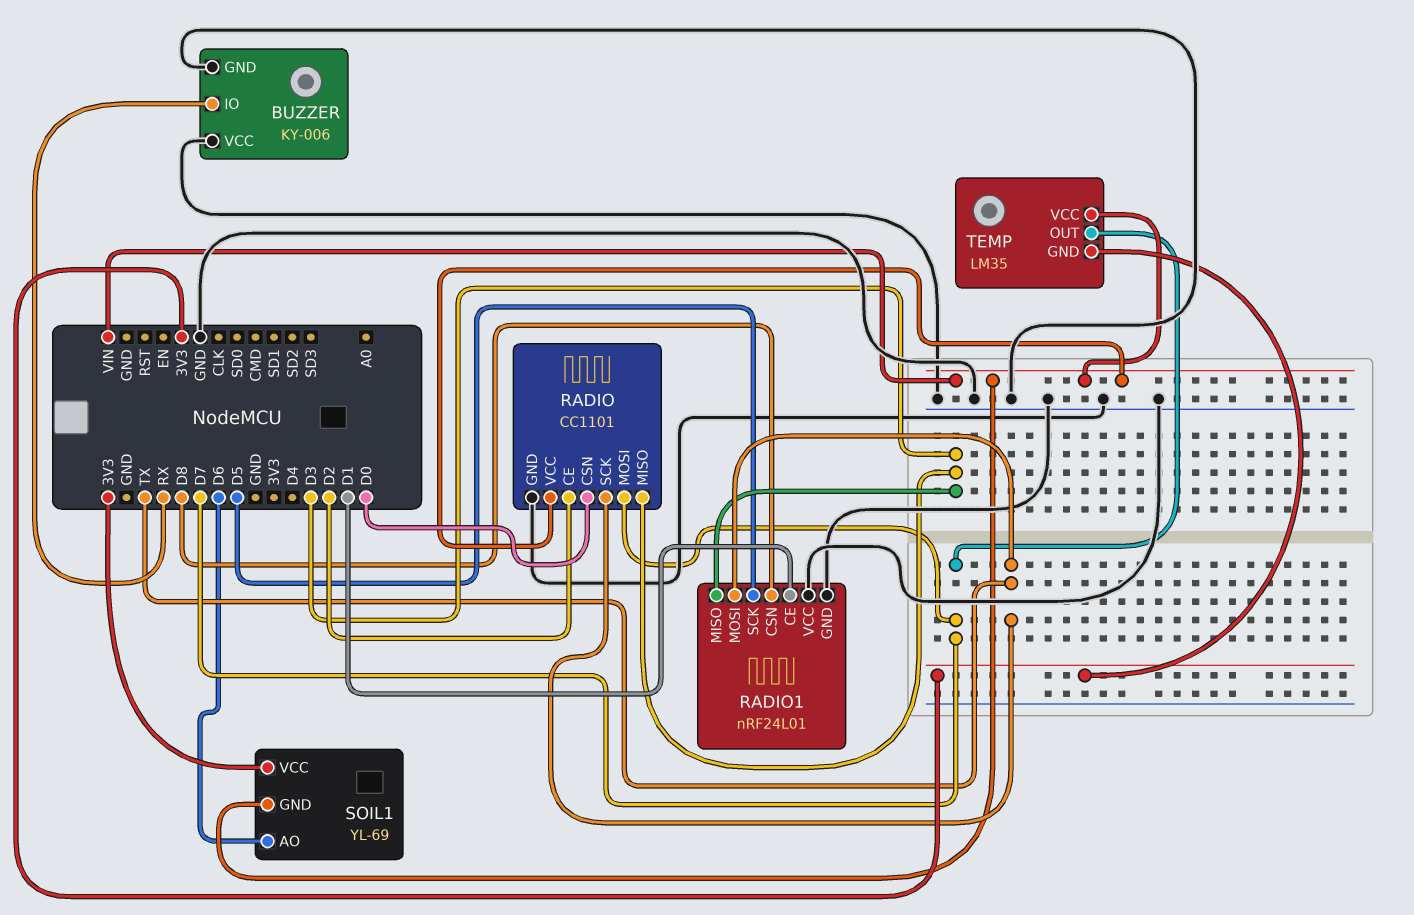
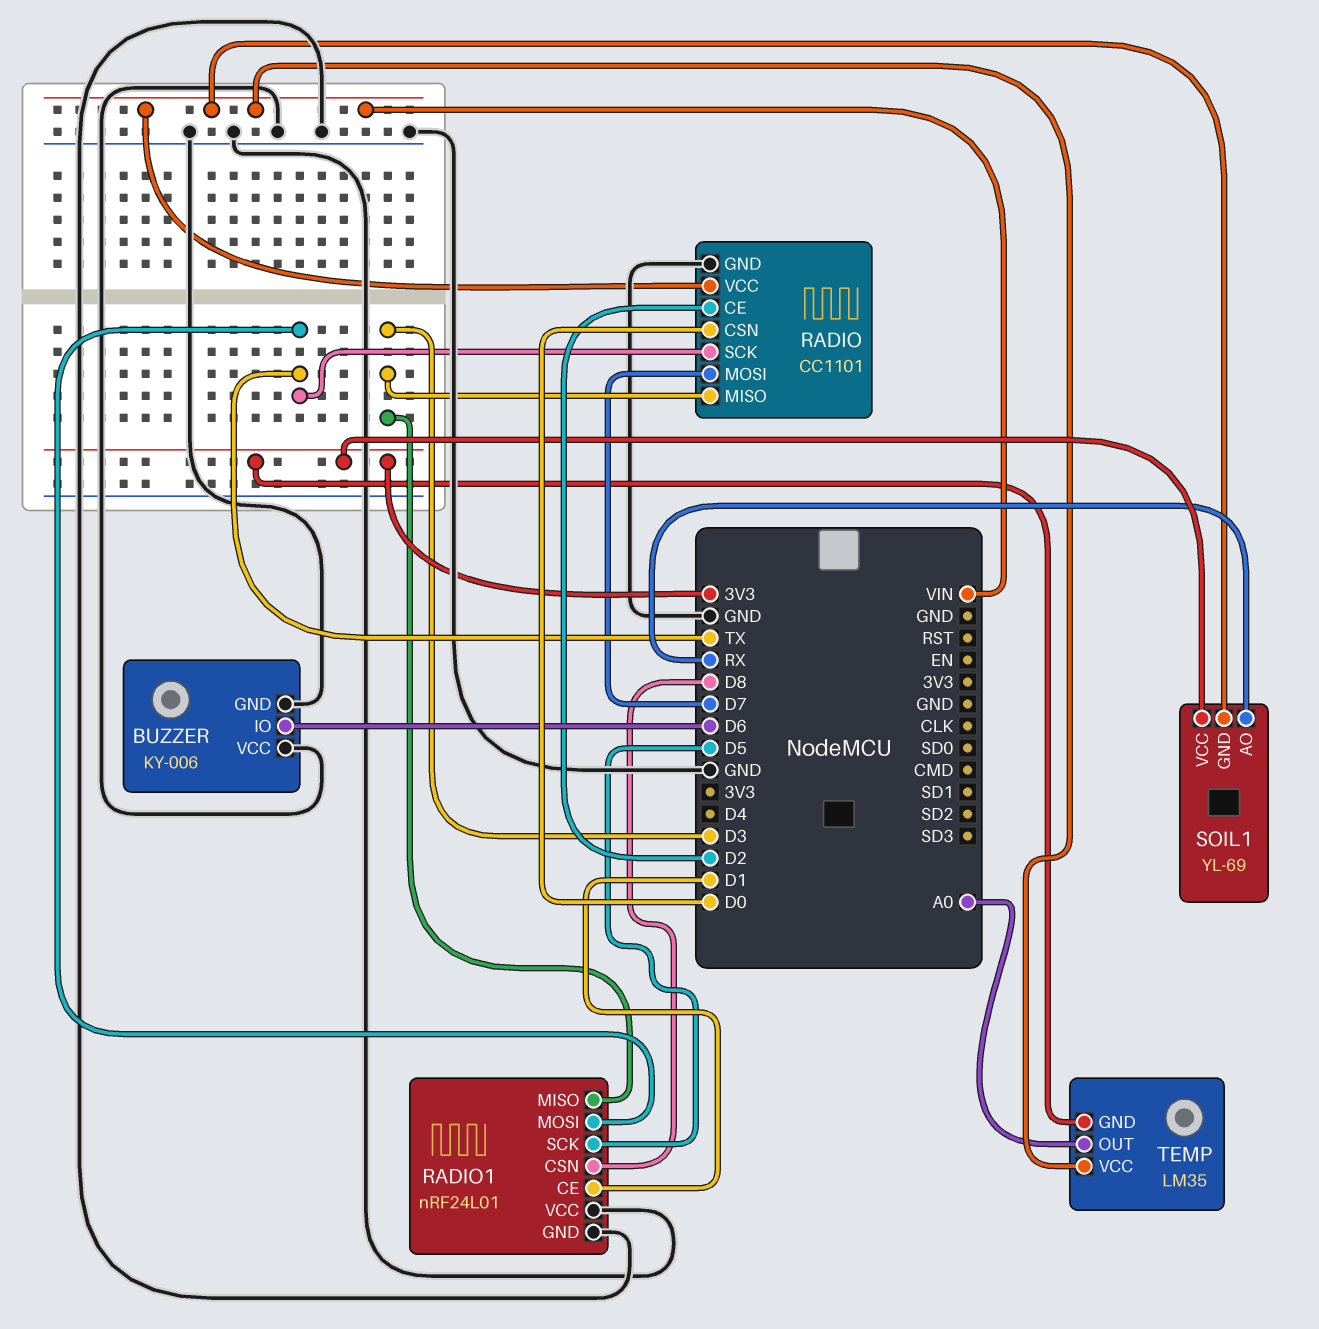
BUZZER pin IO: RX -> D6
SOIL1 pin AO: D6 -> RX
TEMP pin OUT: D7 -> A0

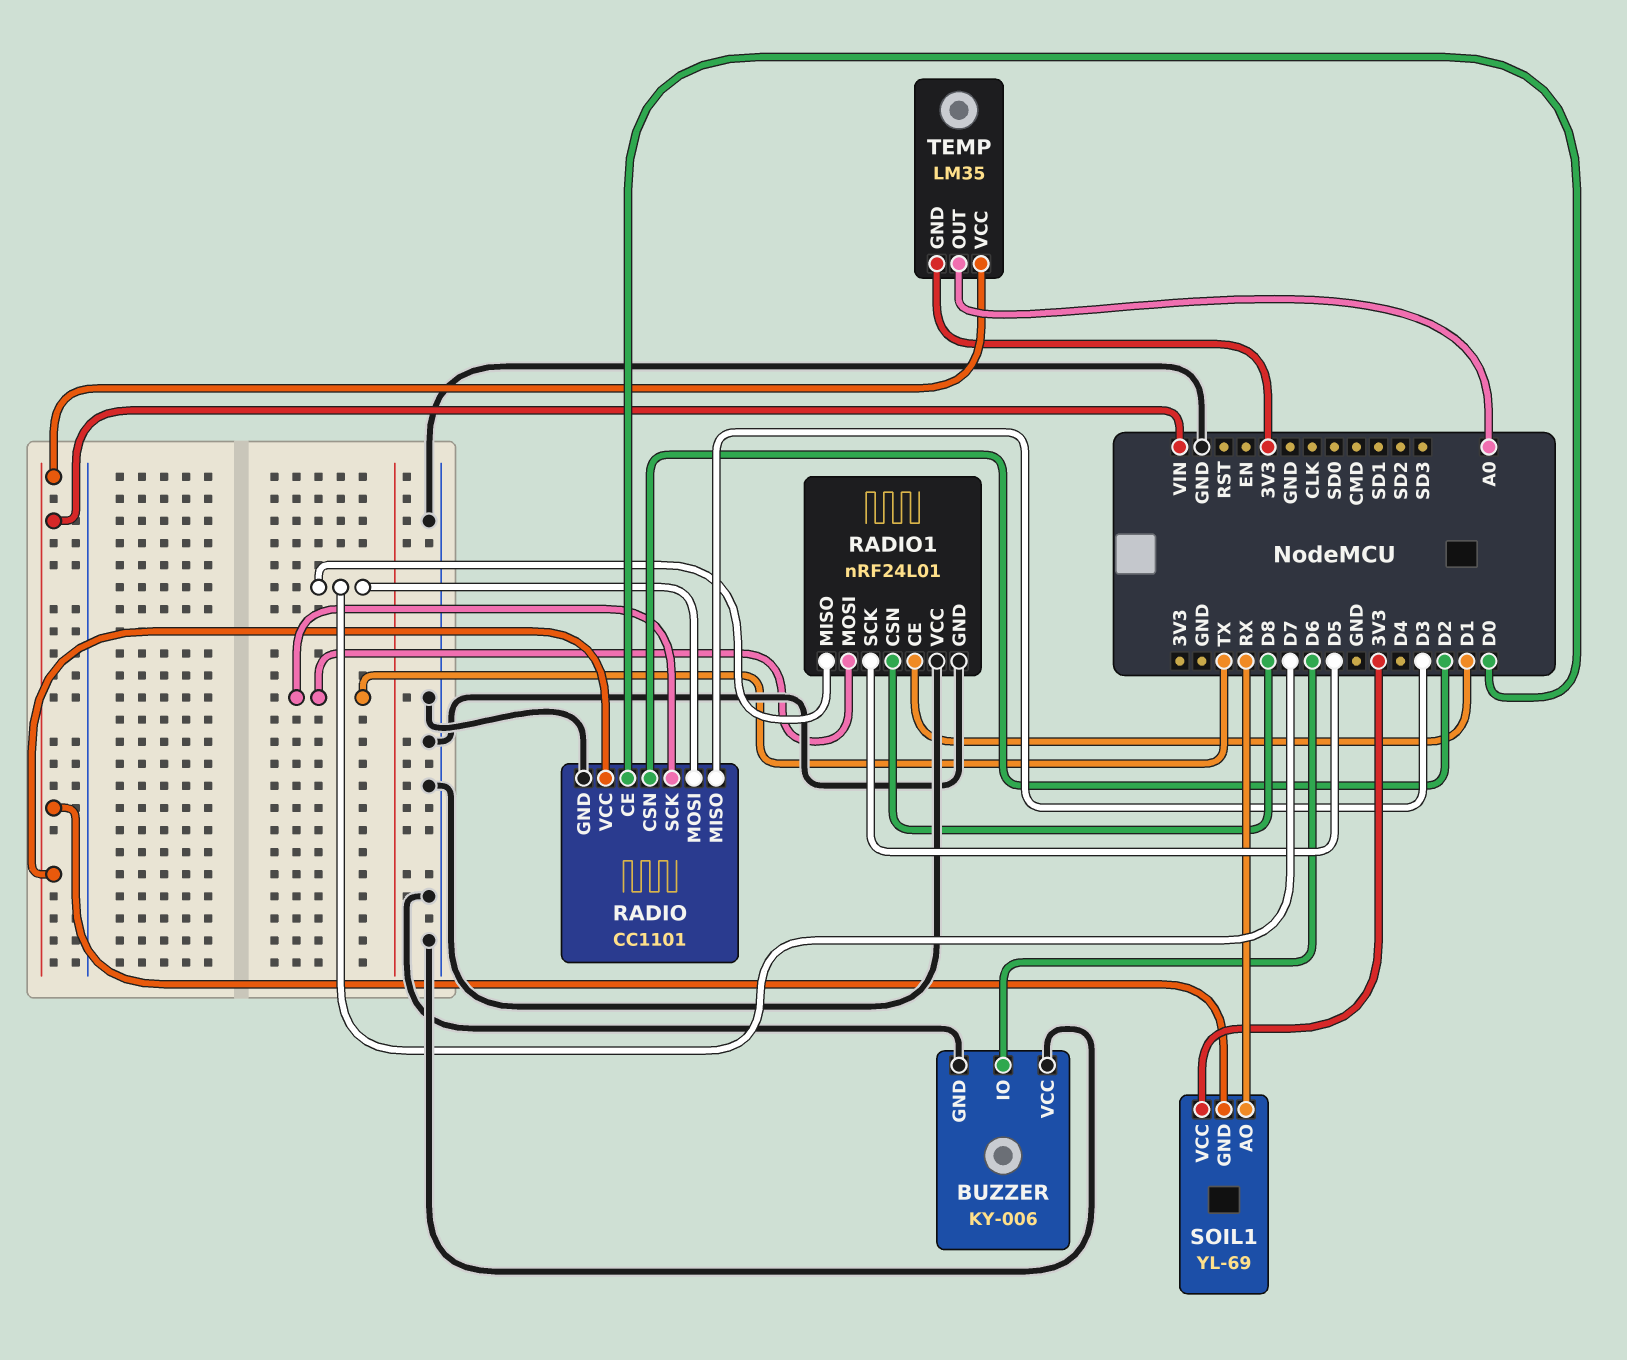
RADIO pin CE: D2 -> D0
RADIO pin CSN: D0 -> D2
RADIO1 pin MISO: D3 -> D7

